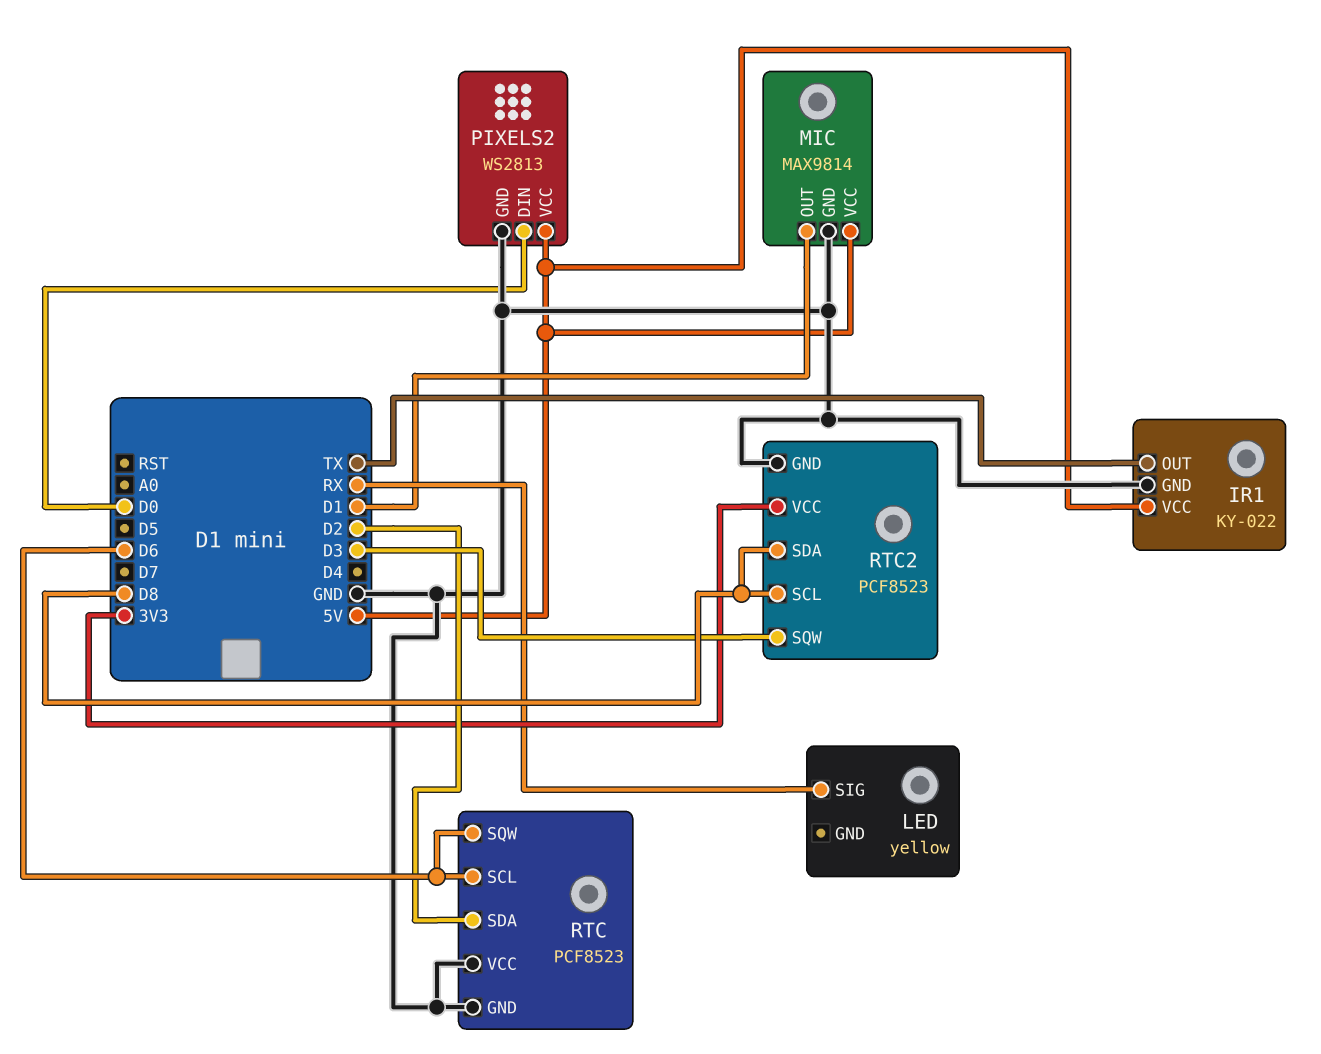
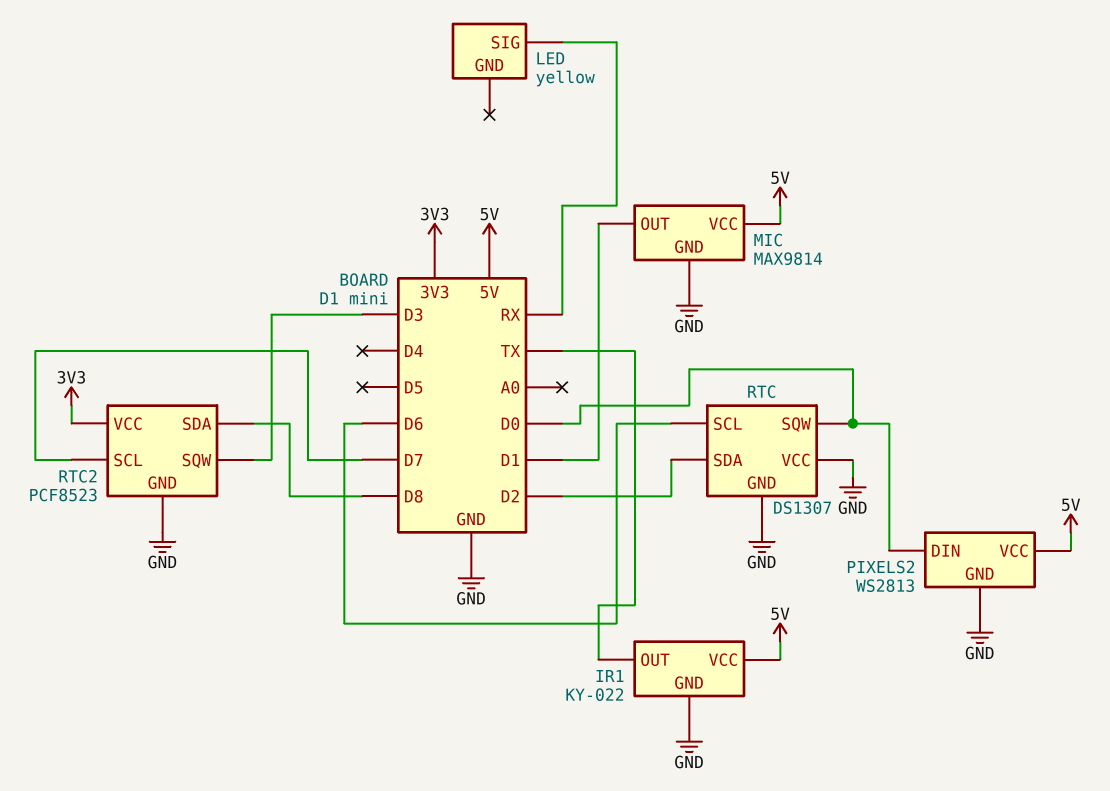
RTC: PCF8523 -> DS1307
RTC pin SQW: D6 -> D0
RTC2 pin SCL: D8 -> D7

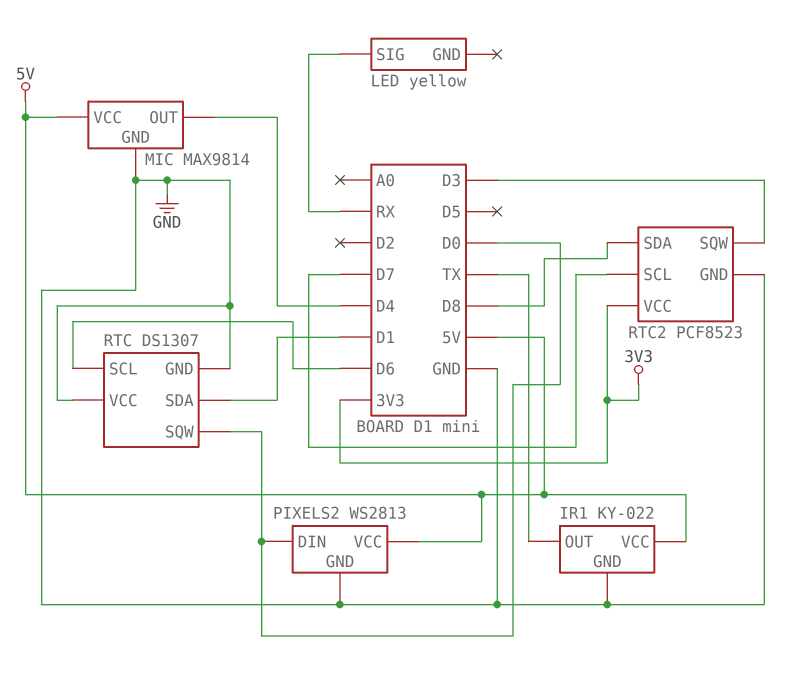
MIC pin OUT: D1 -> D4
RTC pin SDA: D2 -> D1

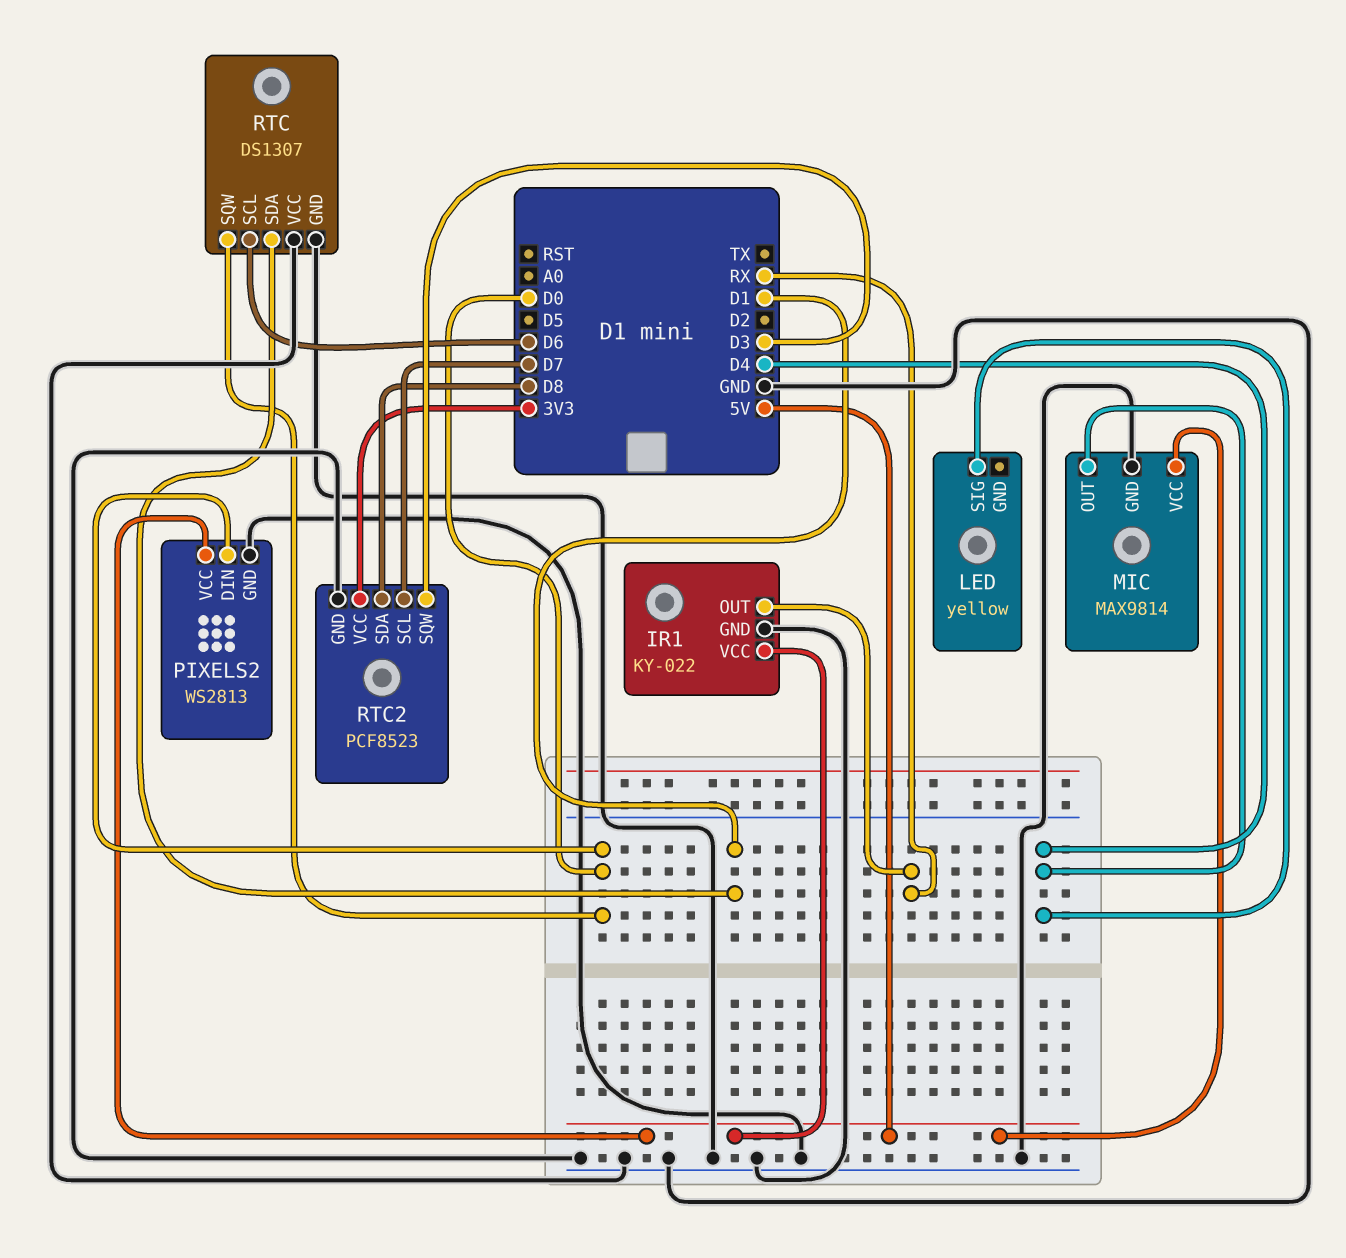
IR1 pin OUT: TX -> RX
LED pin SIG: RX -> D4

